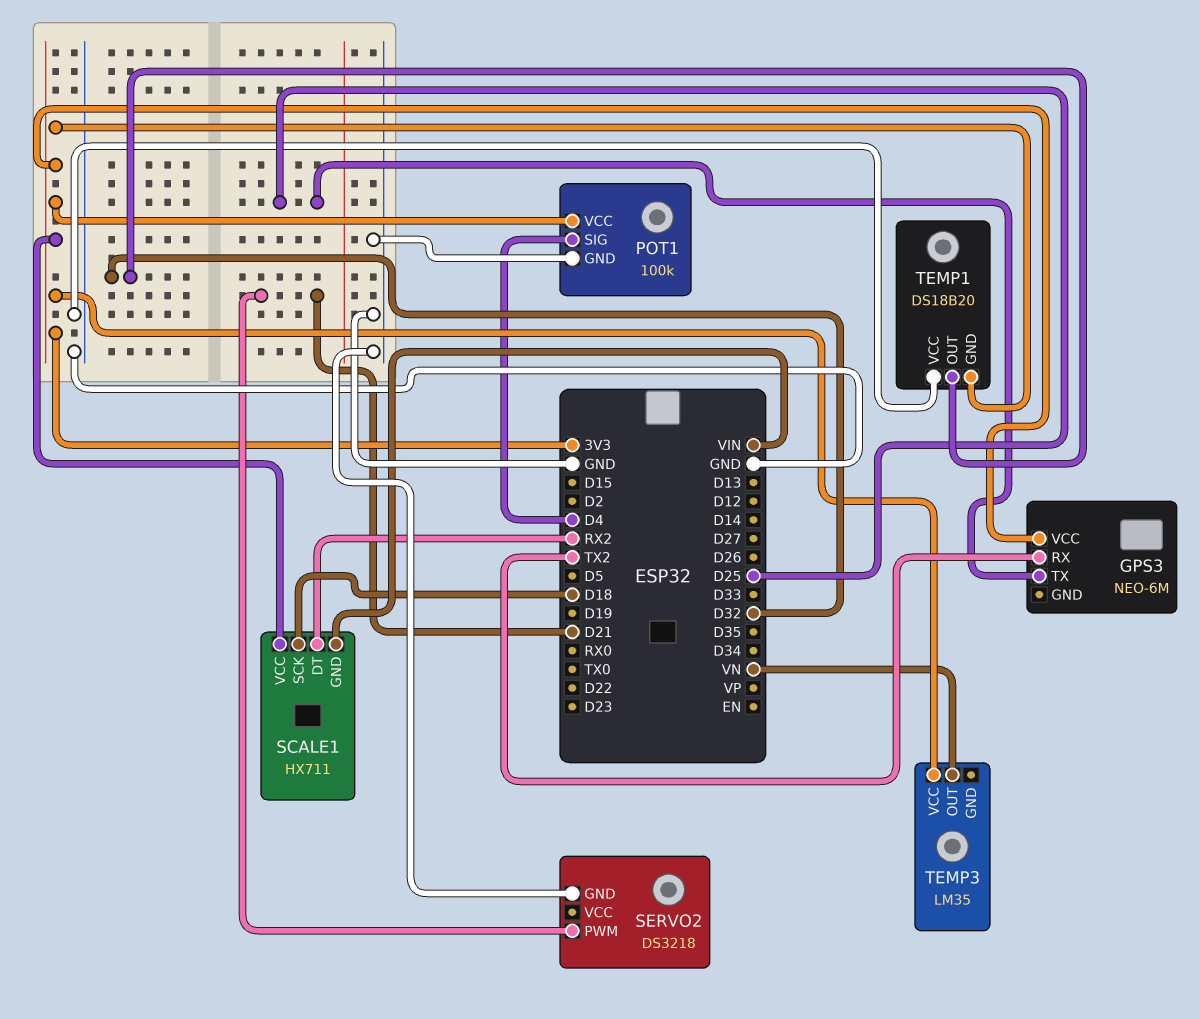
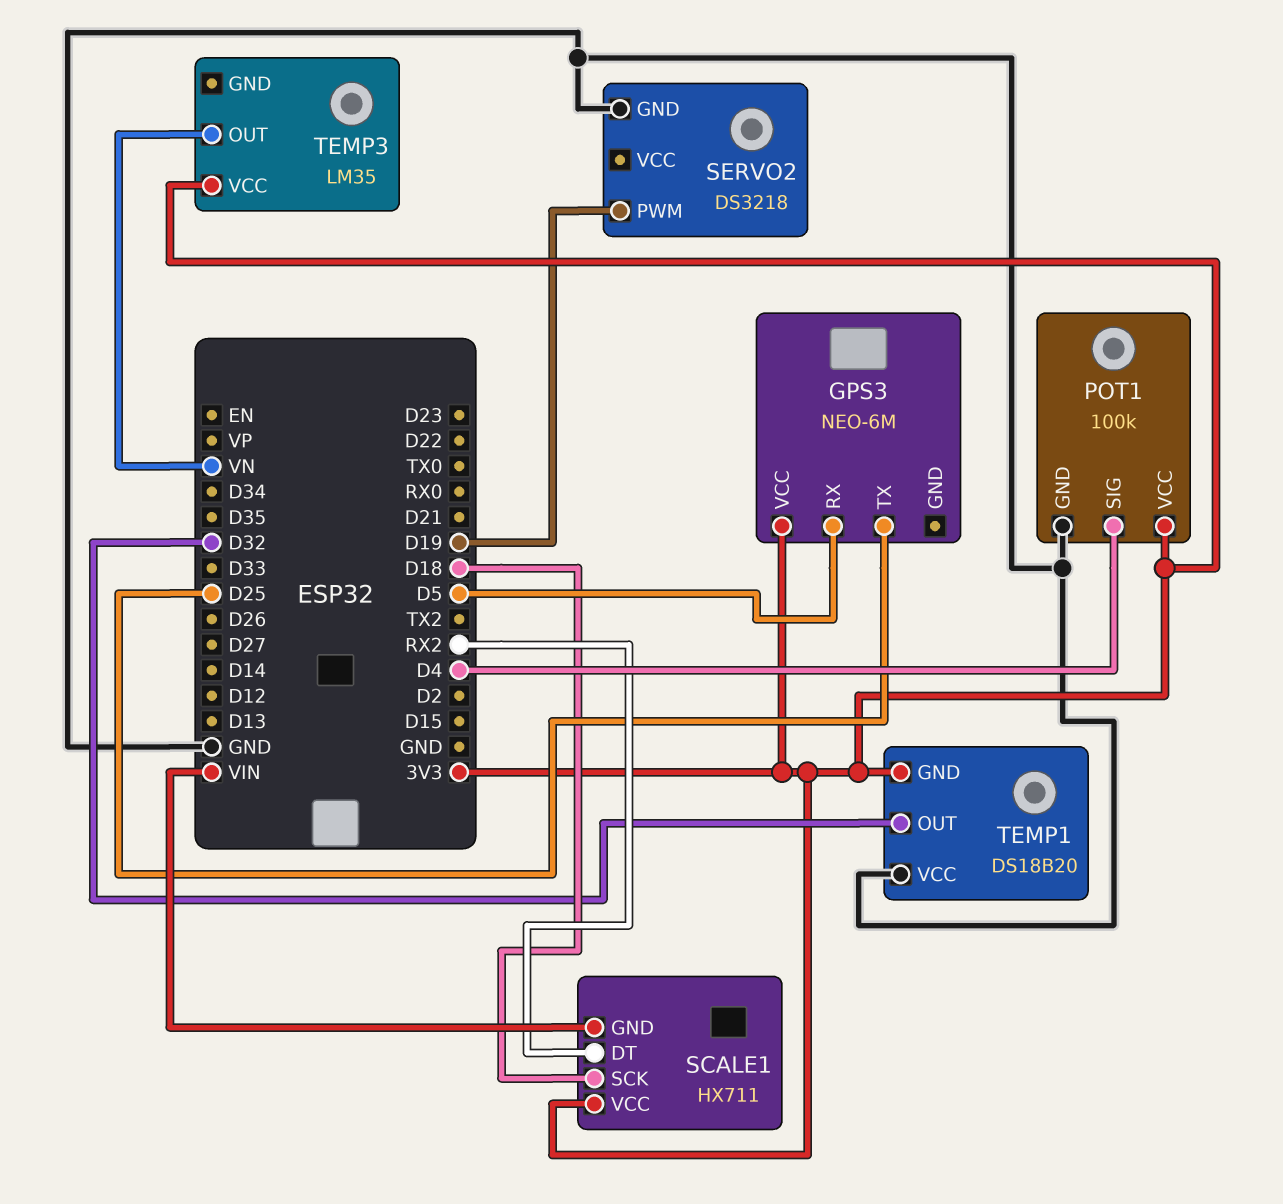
GPS3 pin RX: TX2 -> D5
SERVO2 pin PWM: D21 -> D19

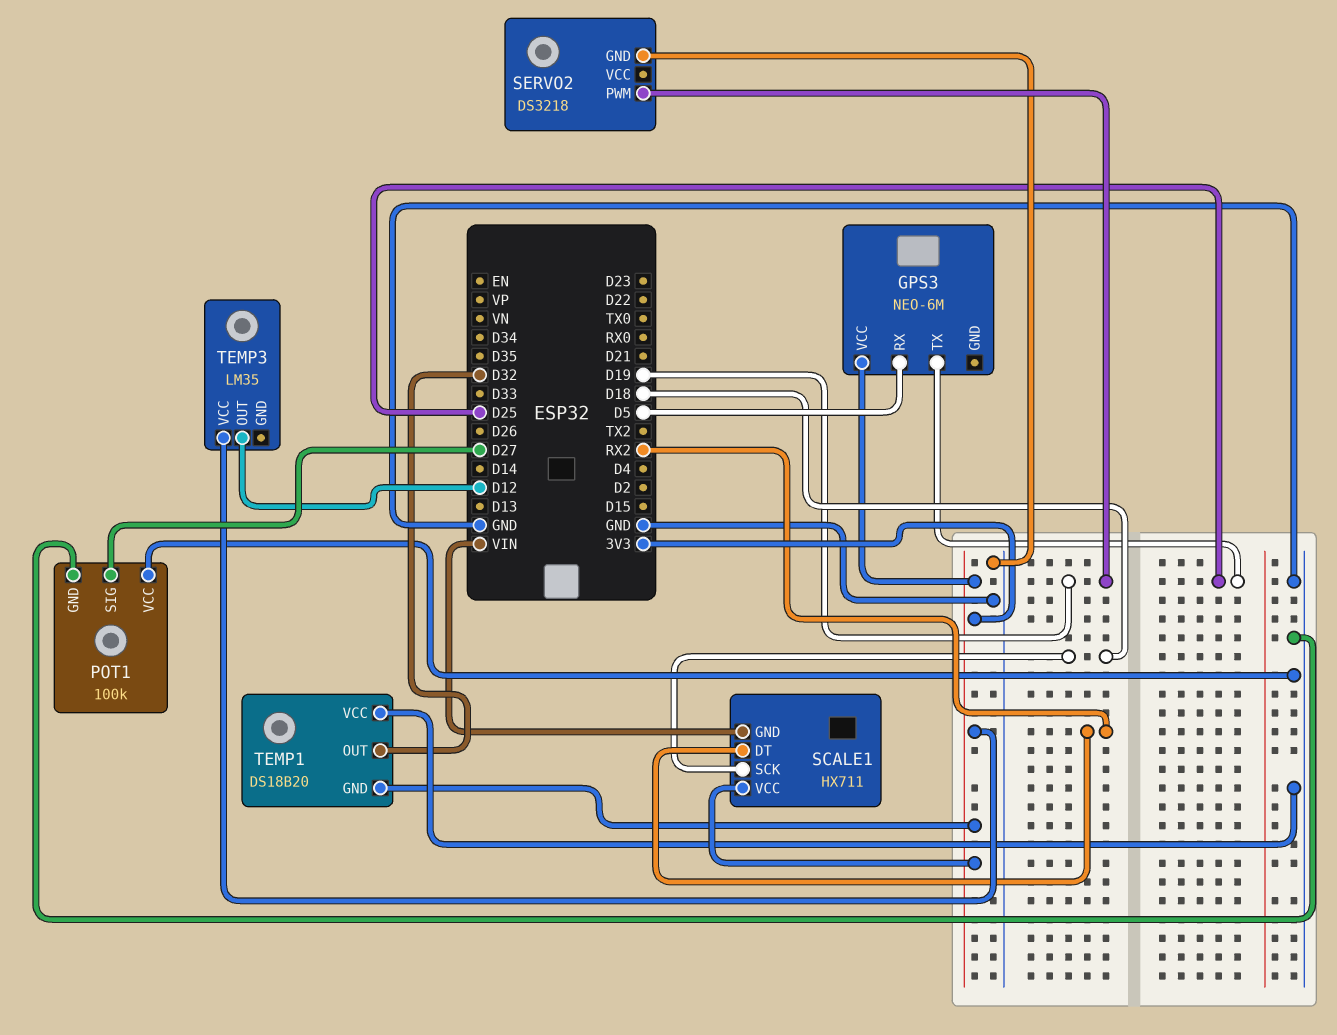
POT1 pin SIG: D4 -> D27
POT1 pin VCC: 3V3 -> GND
TEMP3 pin OUT: VN -> D12

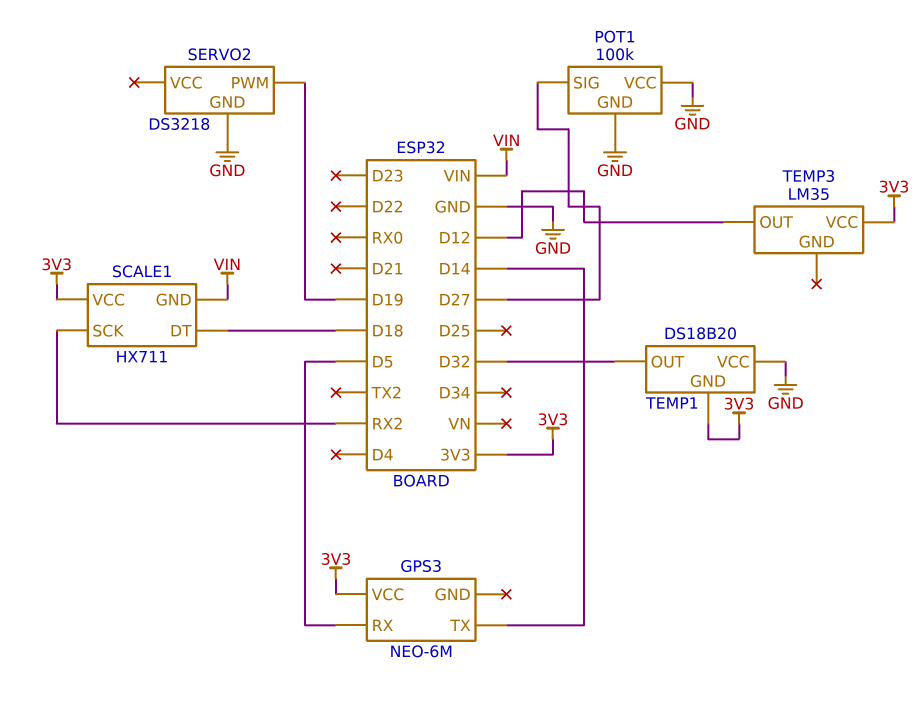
GPS3 pin TX: D25 -> D14
SCALE1 pin DT: RX2 -> D18
SCALE1 pin SCK: D18 -> RX2

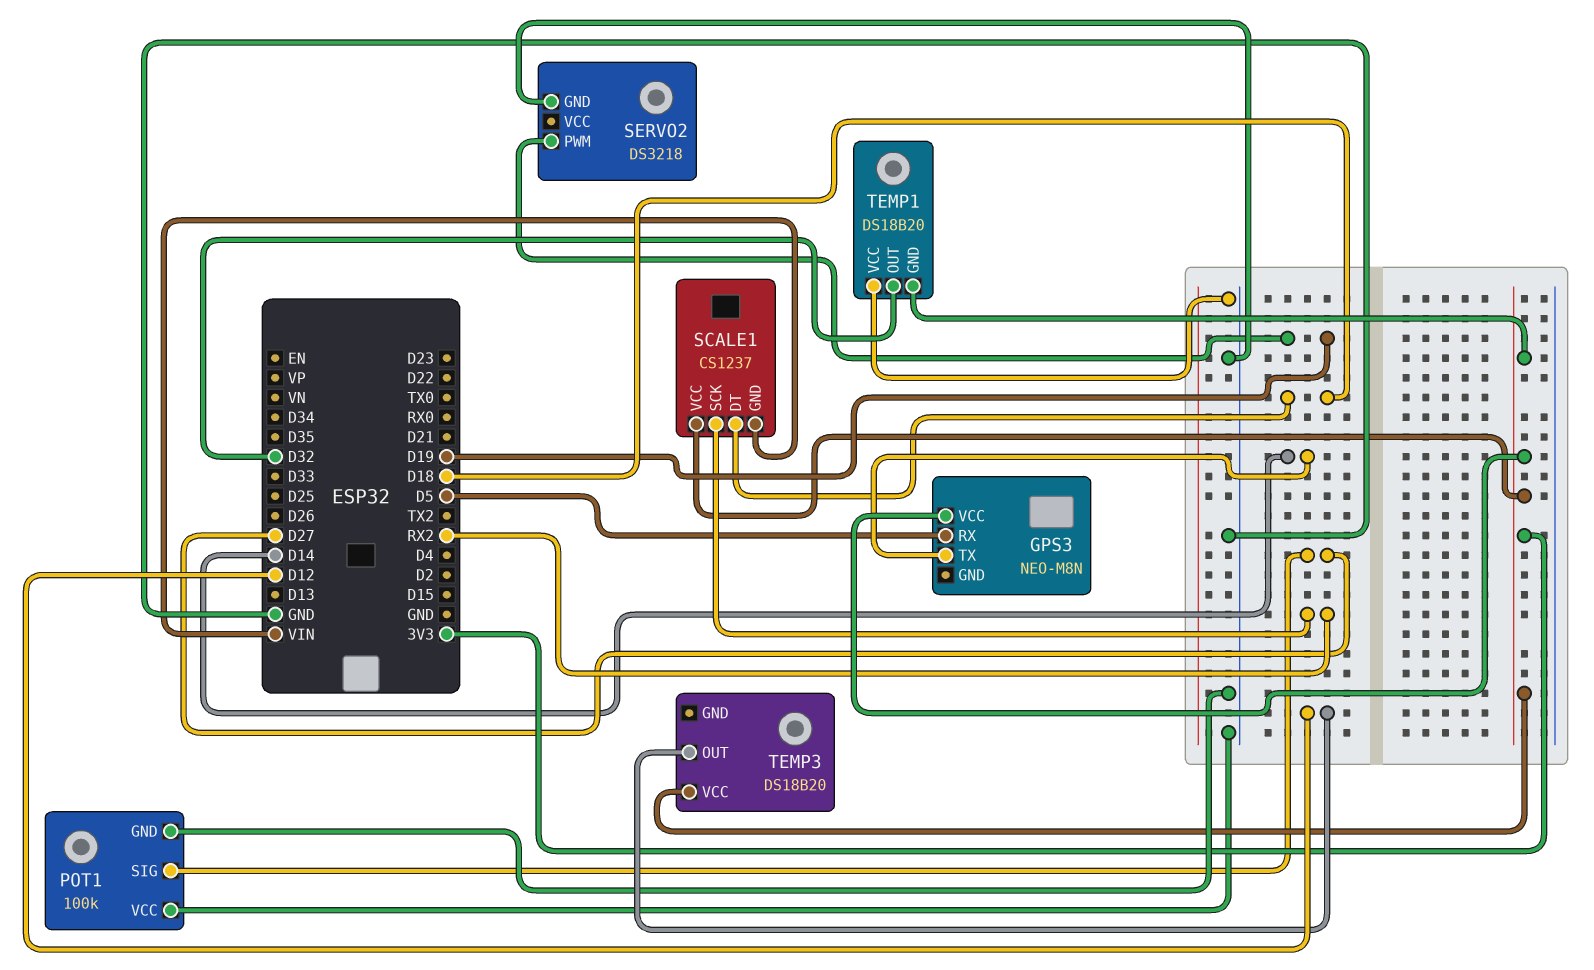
GPS3: NEO-6M -> NEO-M8N
SCALE1: HX711 -> CS1237
TEMP3: LM35 -> DS18B20

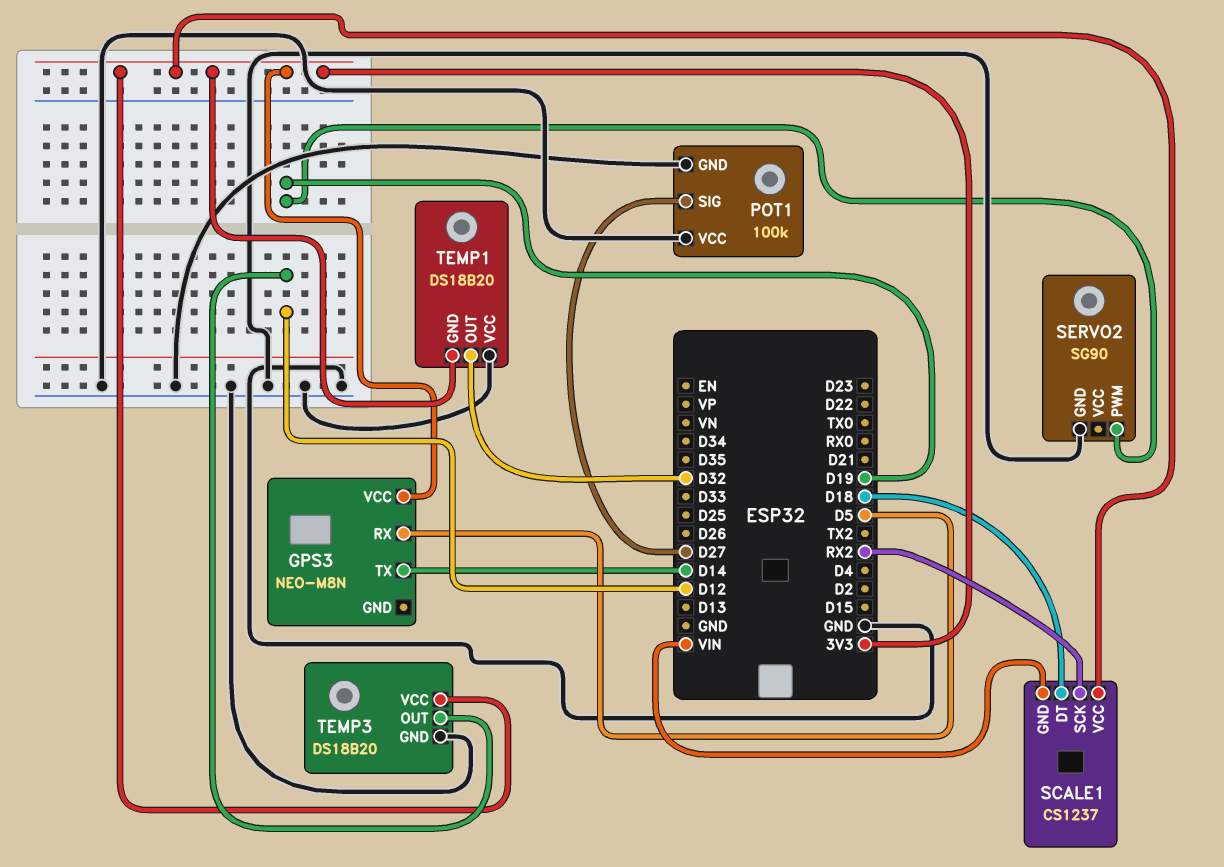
SERVO2: DS3218 -> SG90
TEMP3 pin GND: none -> GND

